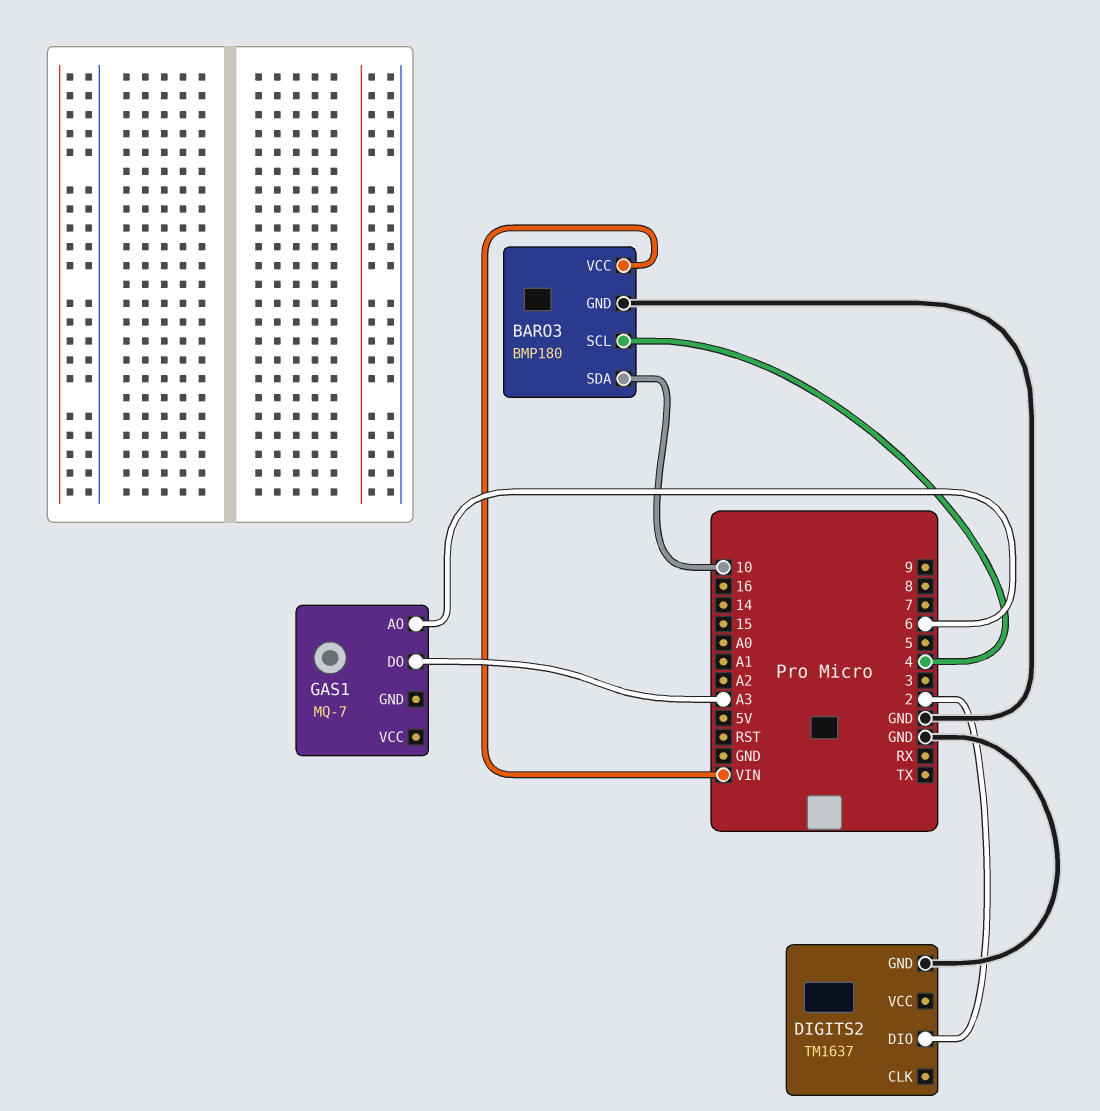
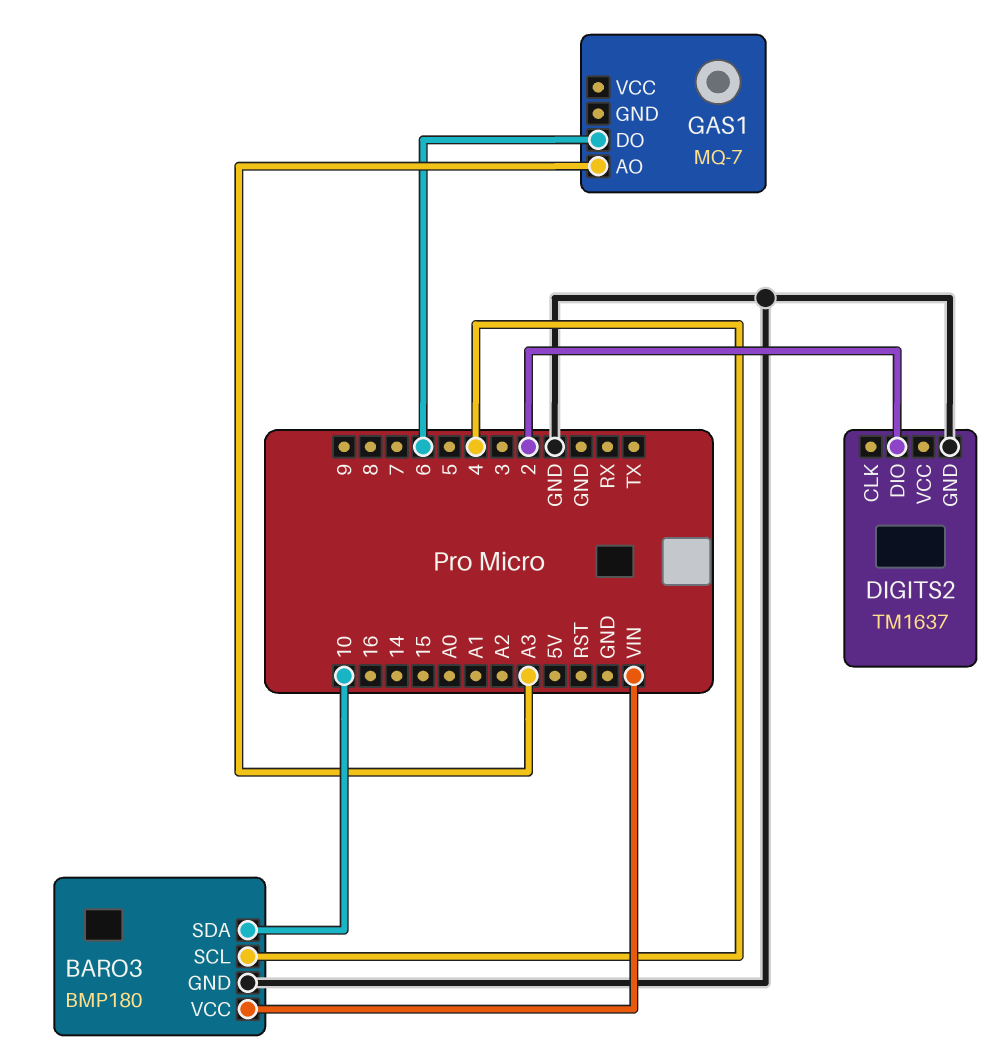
GAS1 pin AO: 6 -> A3
GAS1 pin DO: A3 -> 6

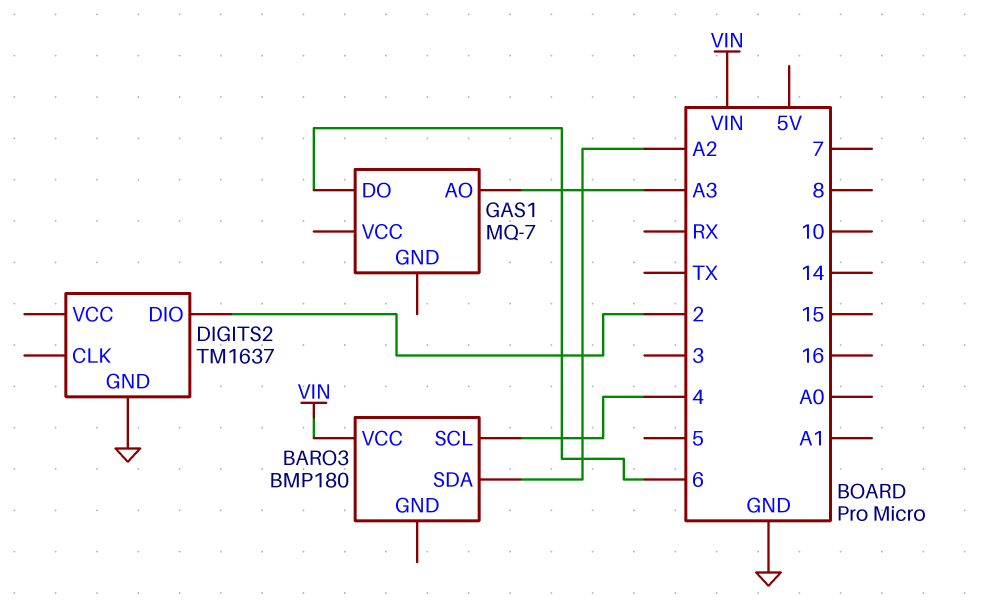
BARO3 pin GND: GND -> none
BARO3 pin SDA: 10 -> A2

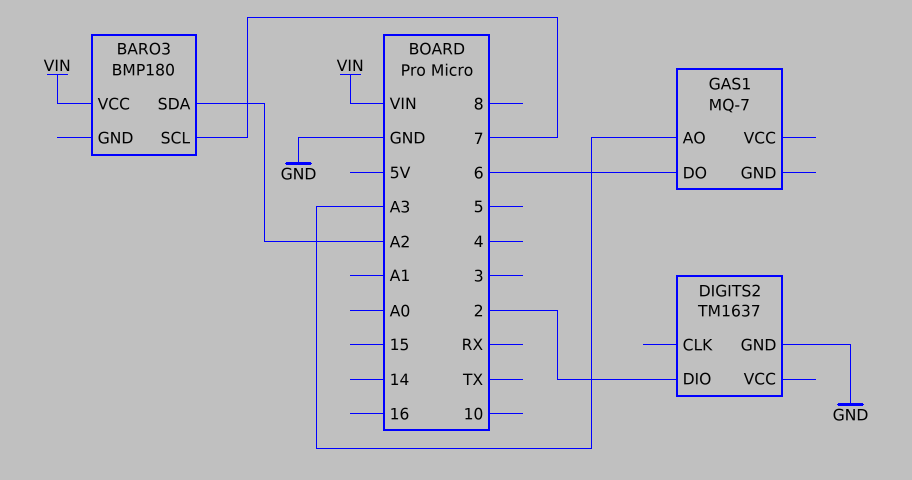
BARO3 pin SCL: 4 -> 7

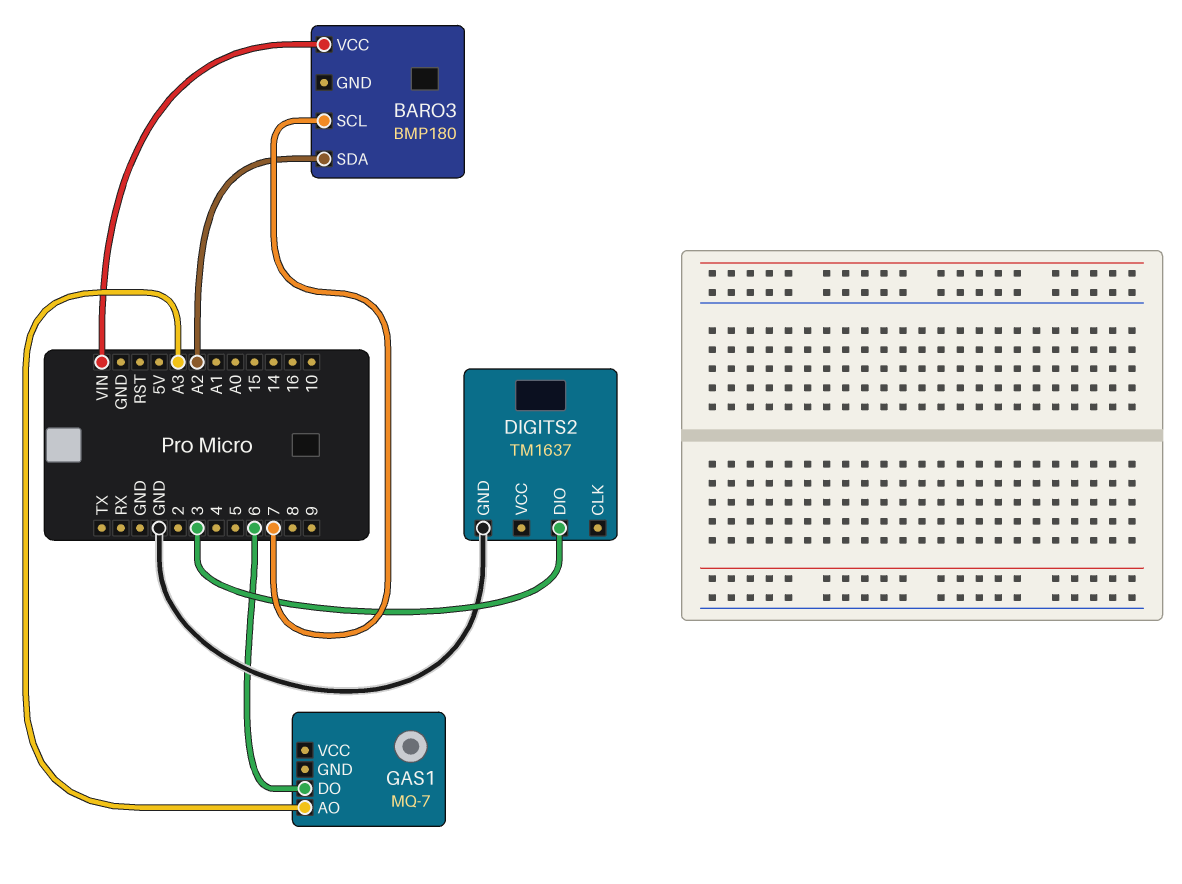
DIGITS2 pin DIO: 2 -> 3

